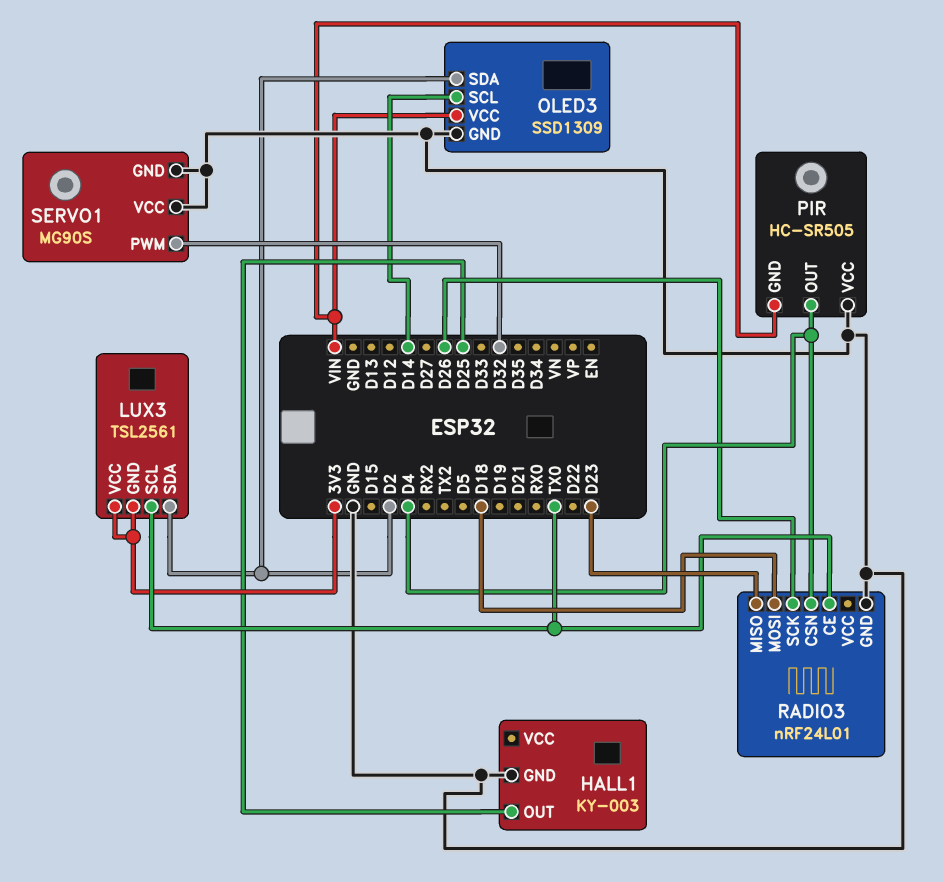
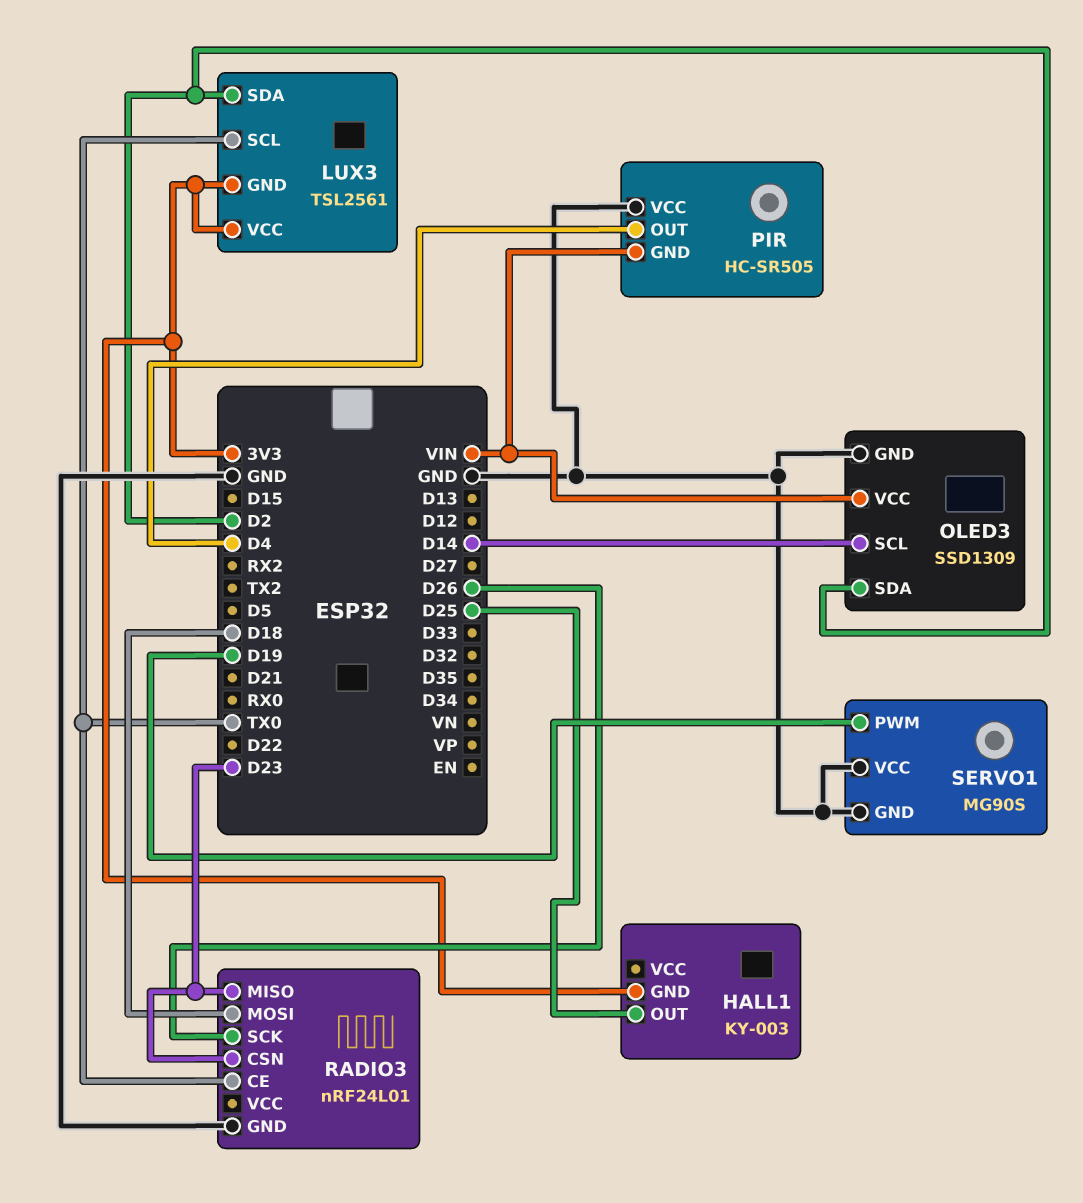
HALL1 pin GND: GND -> 3V3
RADIO3 pin CSN: D4 -> D23
SERVO1 pin PWM: D32 -> D19

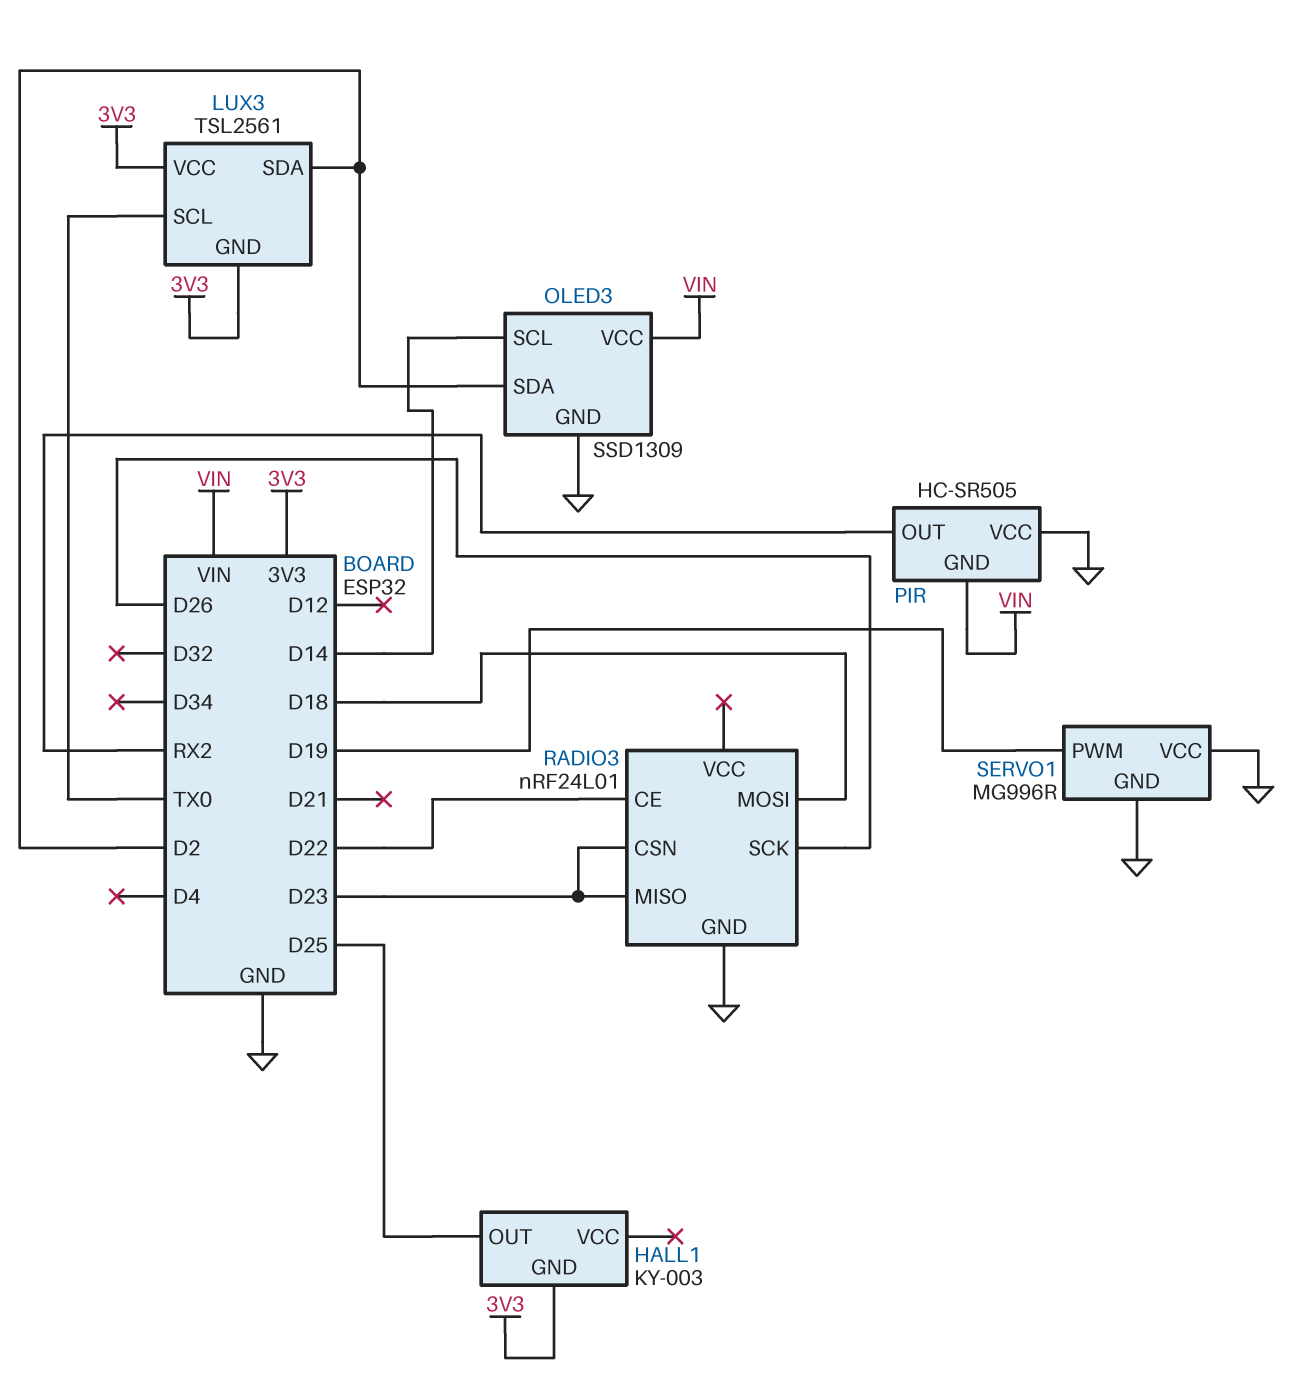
PIR pin OUT: D4 -> RX2
RADIO3 pin CE: TX0 -> D22
SERVO1: MG90S -> MG996R

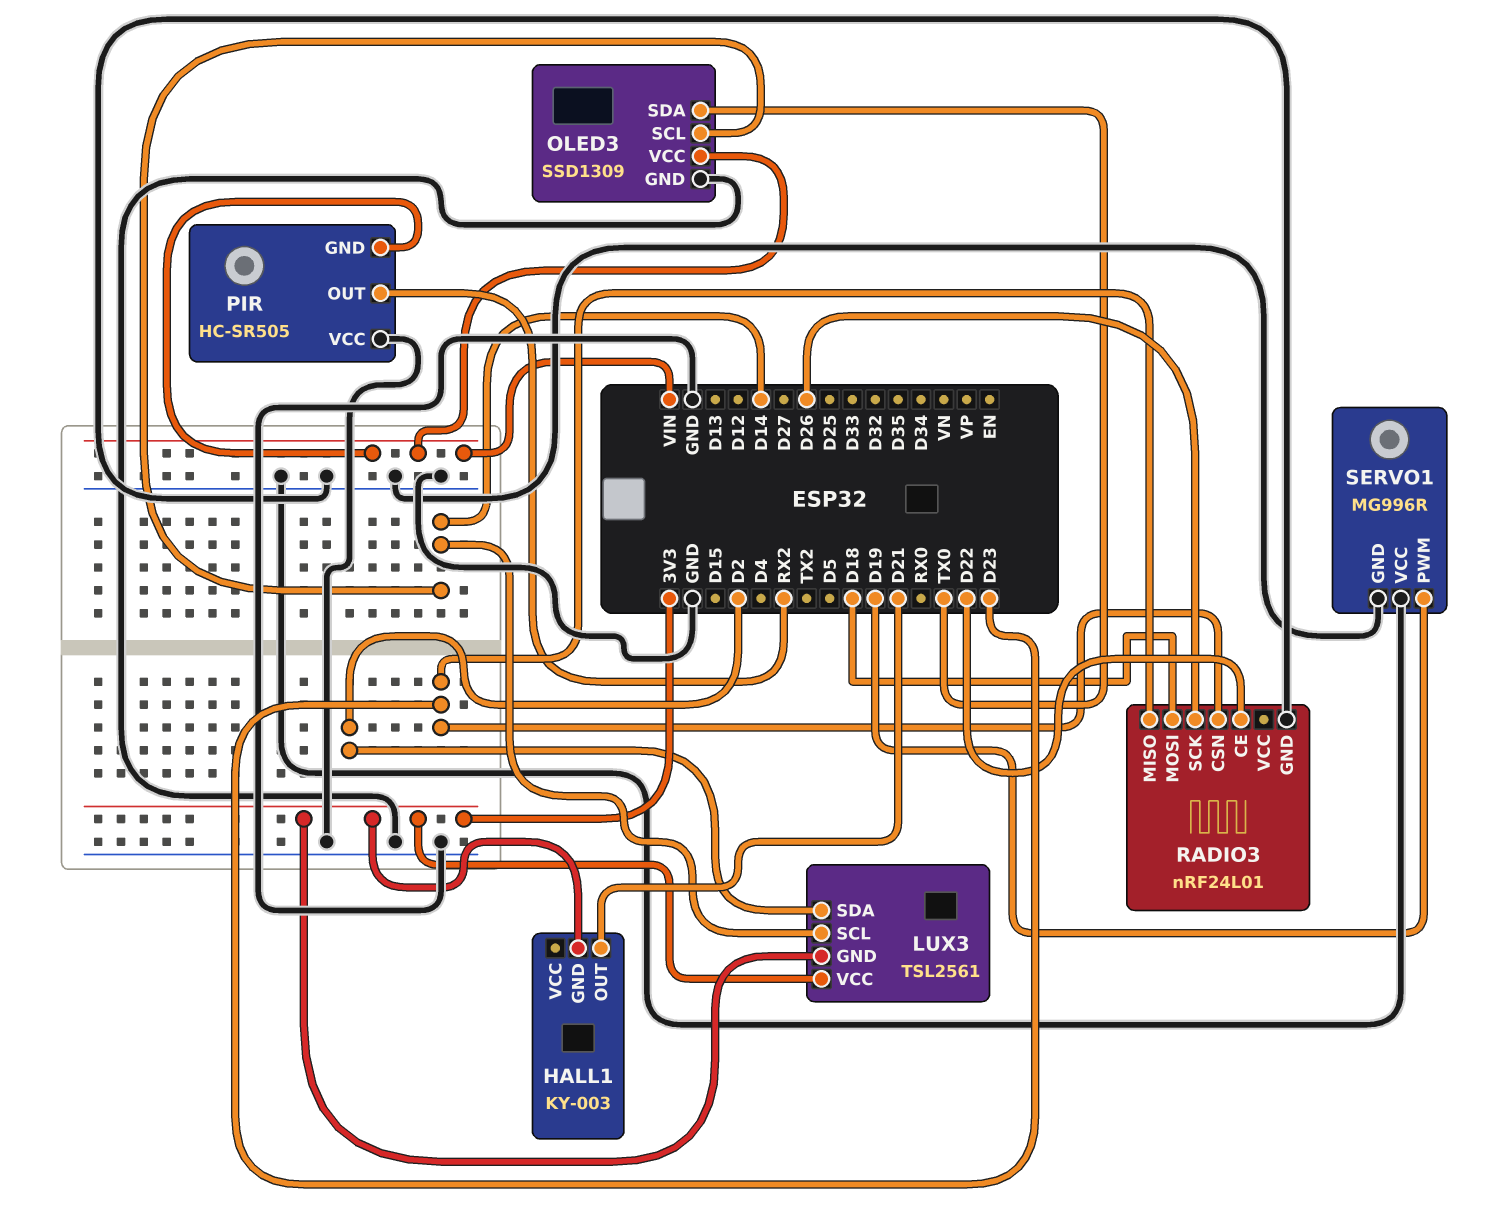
HALL1 pin OUT: D25 -> D21
LUX3 pin SCL: TX0 -> D14
OLED3 pin SDA: D2 -> TX0

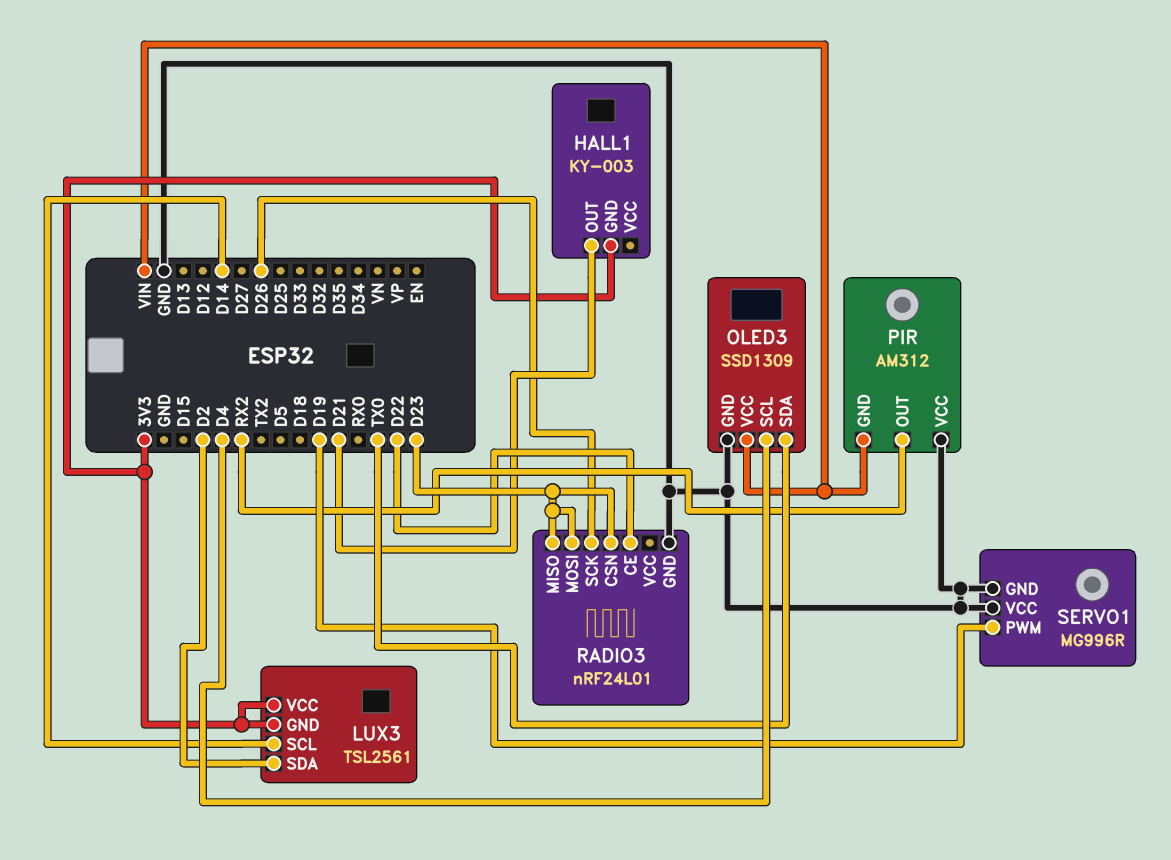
OLED3 pin SCL: D14 -> D4
PIR: HC-SR505 -> AM312
RADIO3 pin MOSI: D18 -> D23

